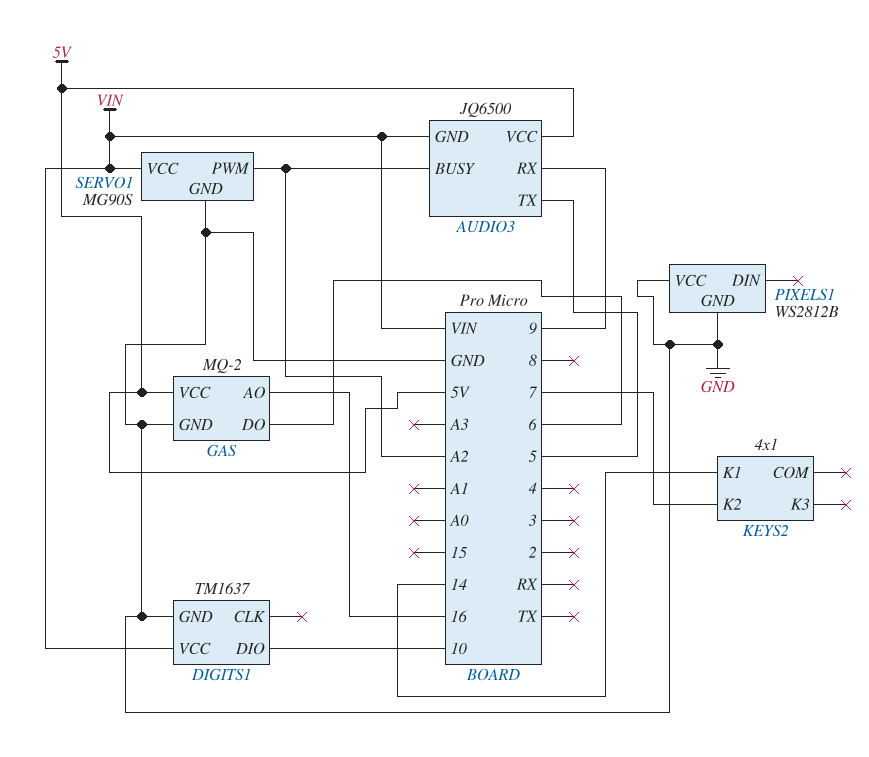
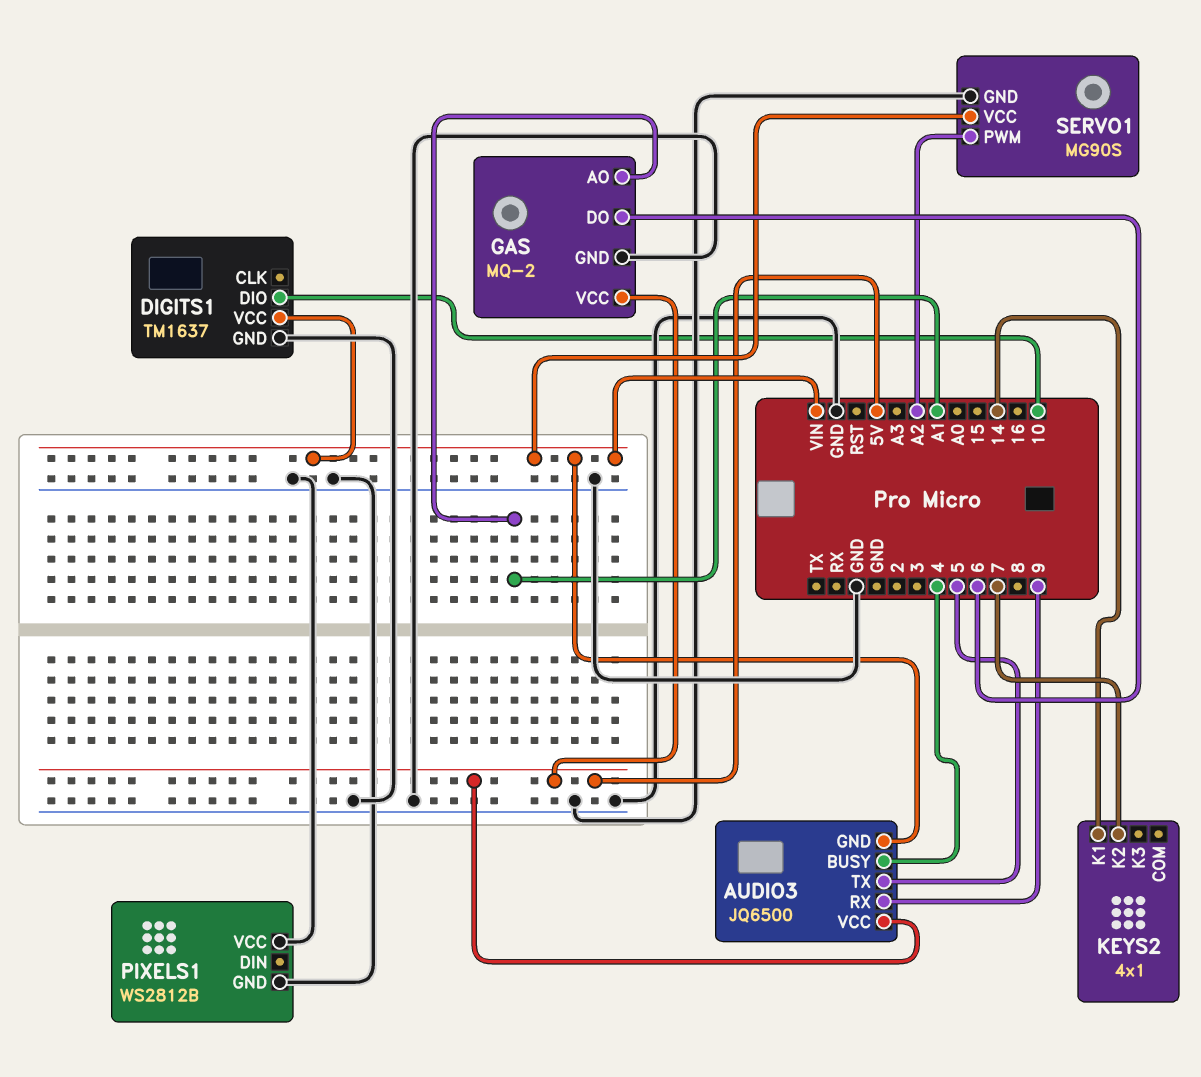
AUDIO3 pin BUSY: A2 -> 4
GAS pin AO: 16 -> A1

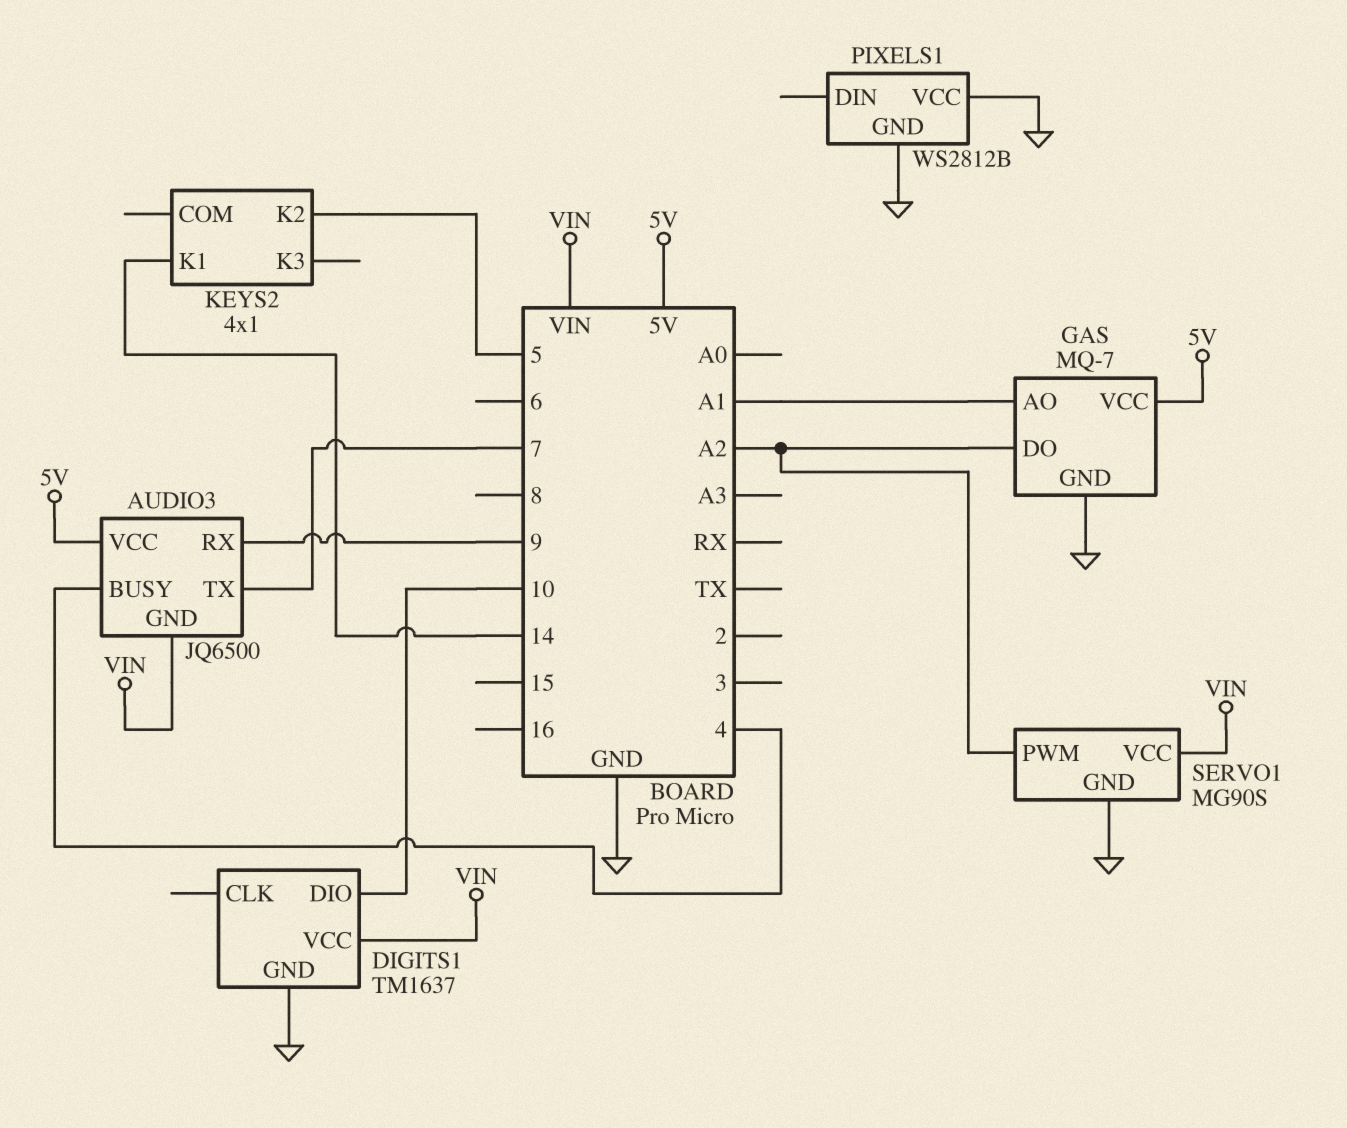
AUDIO3 pin TX: 5 -> 7
GAS: MQ-2 -> MQ-7
GAS pin DO: 6 -> A2
KEYS2 pin K2: 7 -> 5

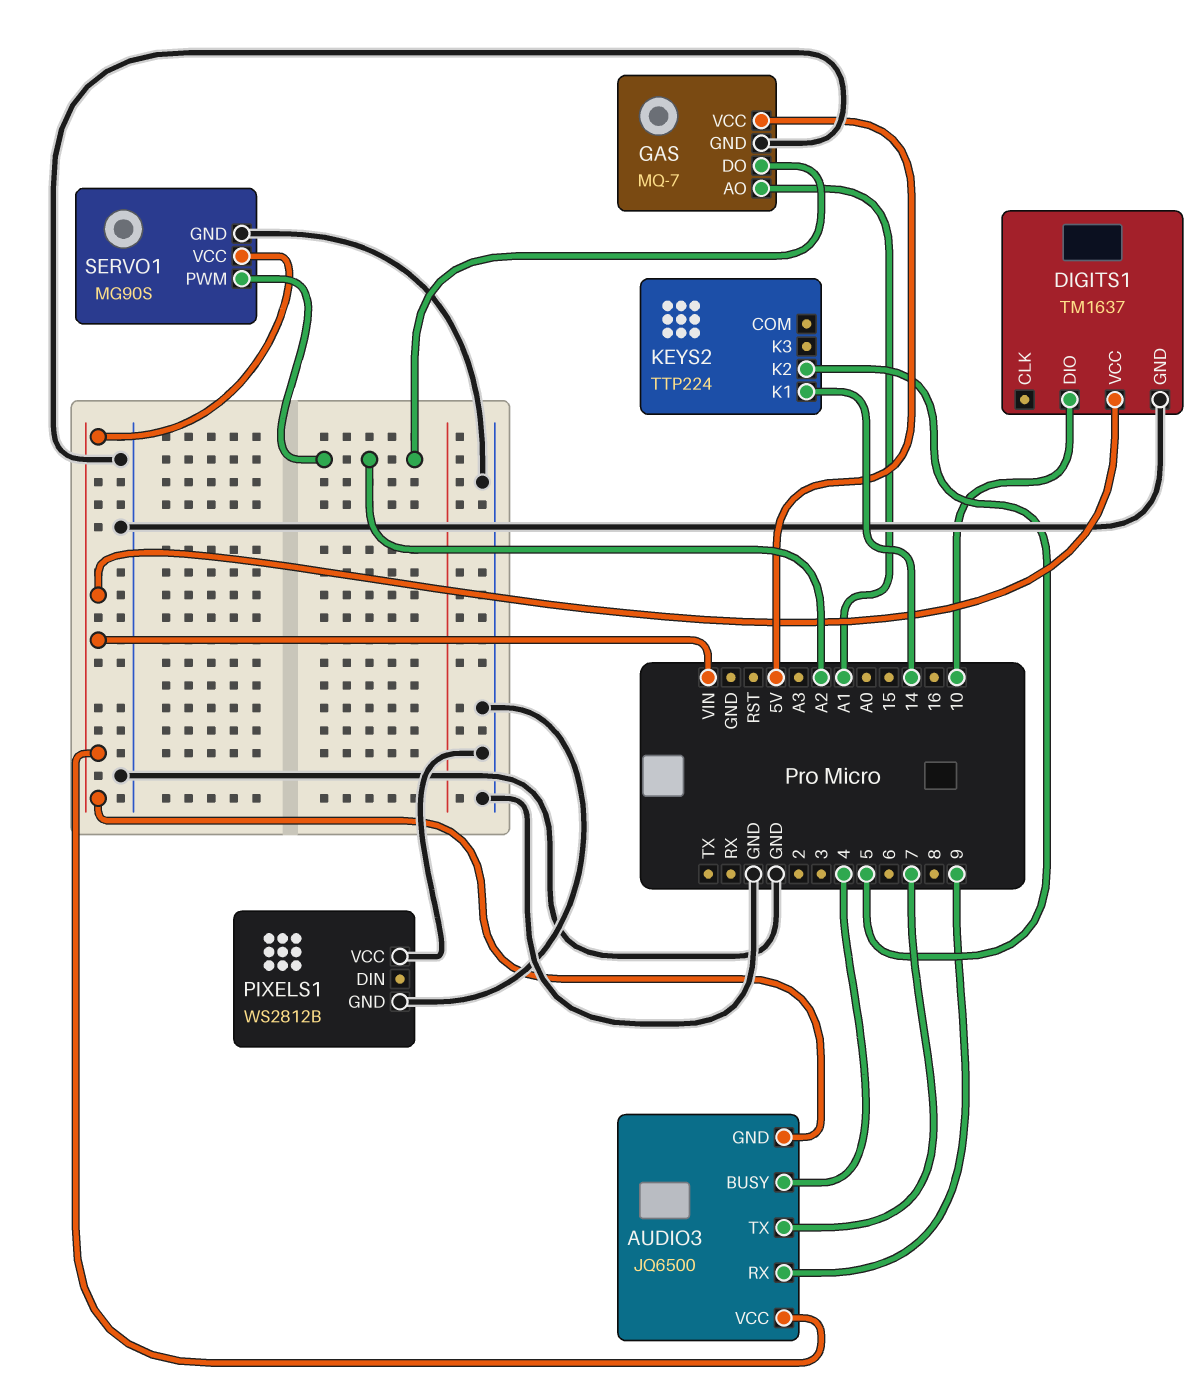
AUDIO3 pin VCC: 5V -> VIN
KEYS2: 4x1 -> TTP224

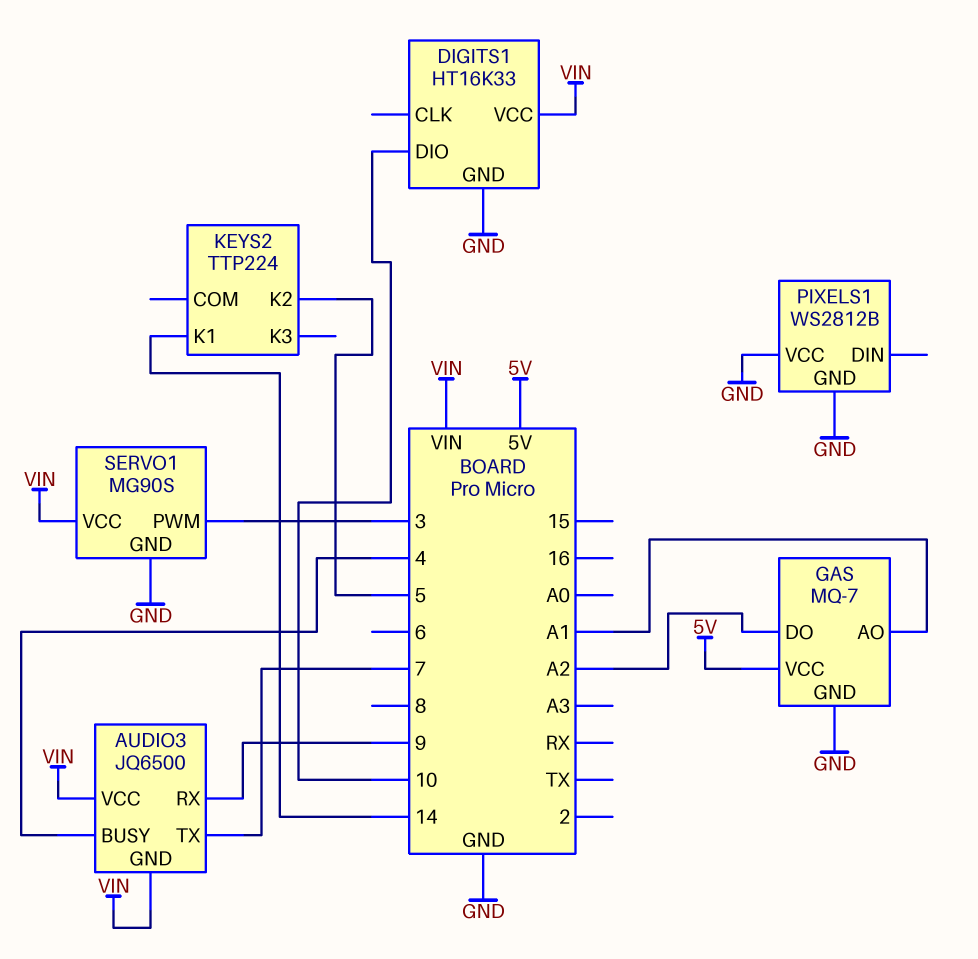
DIGITS1: TM1637 -> HT16K33
SERVO1 pin PWM: A2 -> 3

